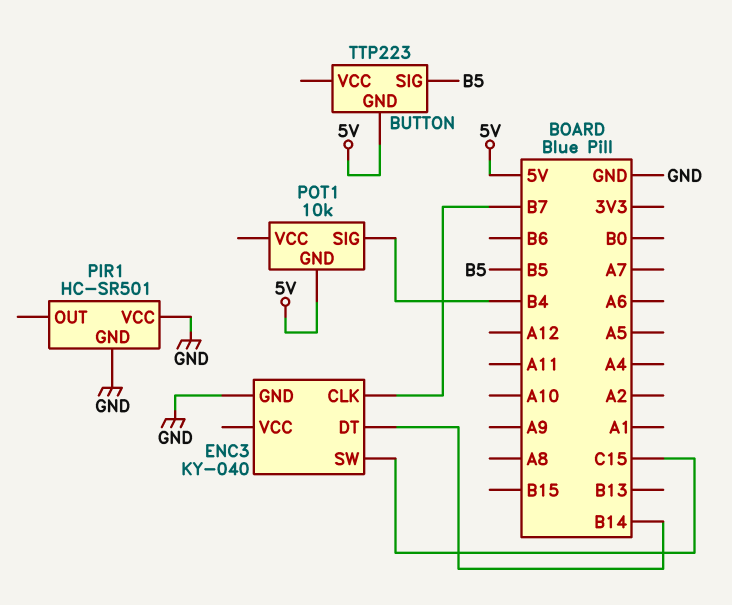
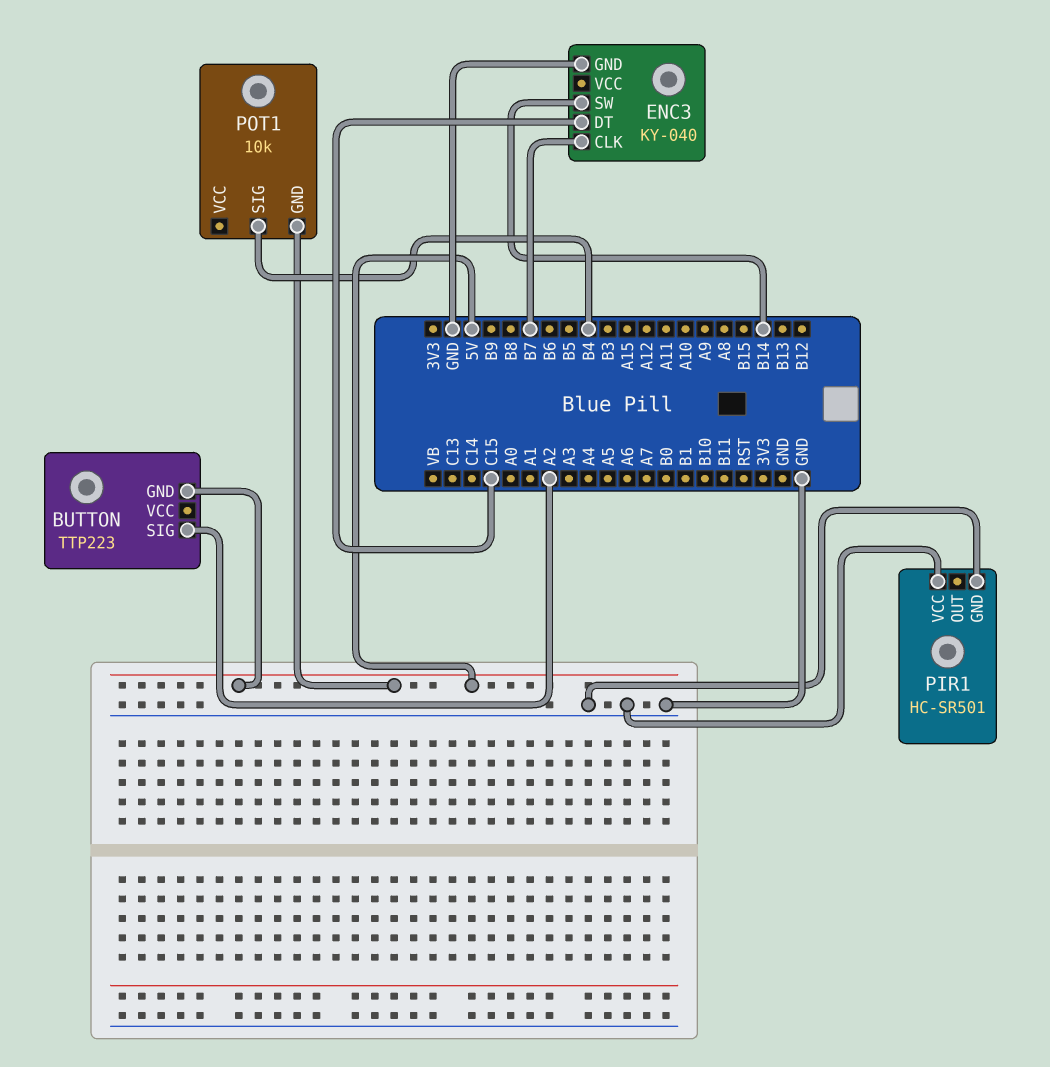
BUTTON pin SIG: B5 -> A2
ENC3 pin DT: B14 -> C15
ENC3 pin SW: C15 -> B14

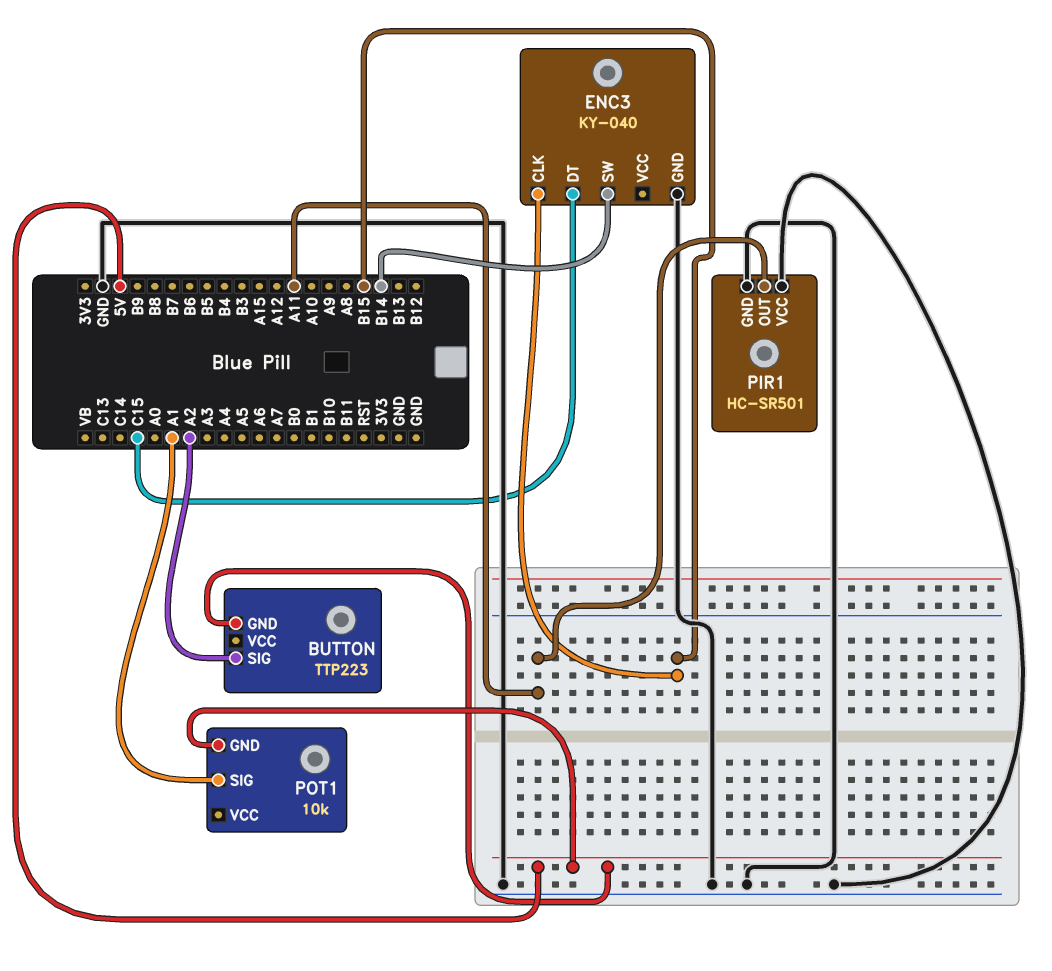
ENC3 pin CLK: B7 -> B15
PIR1 pin OUT: none -> A11
POT1 pin SIG: B4 -> A1

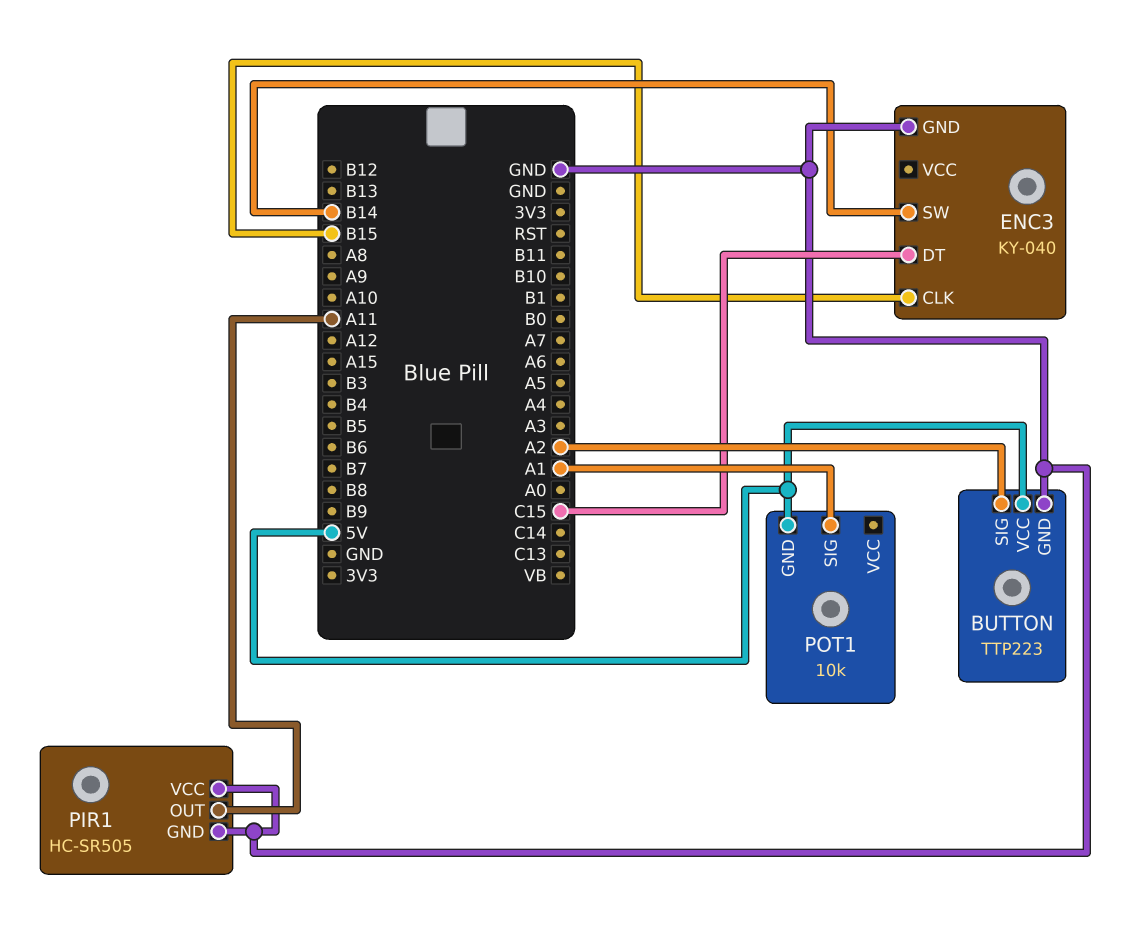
BUTTON pin GND: 5V -> GND
BUTTON pin VCC: none -> 5V
PIR1: HC-SR501 -> HC-SR505

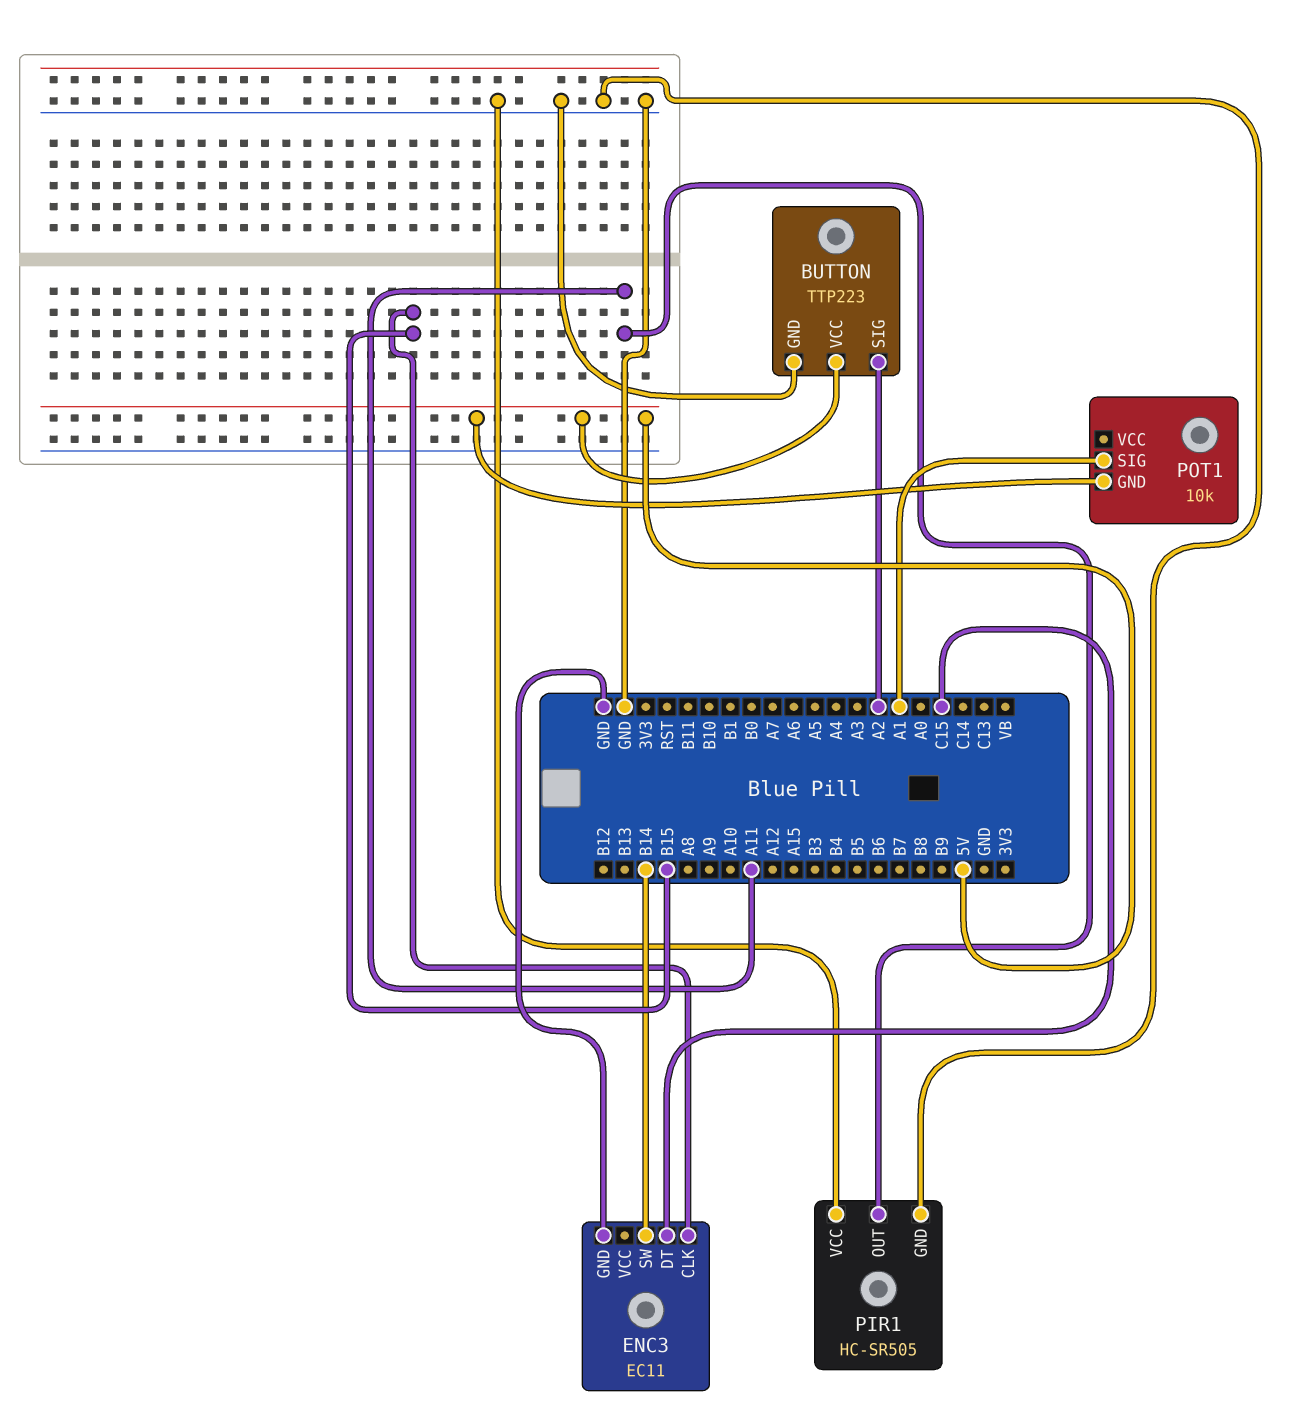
ENC3: KY-040 -> EC11

